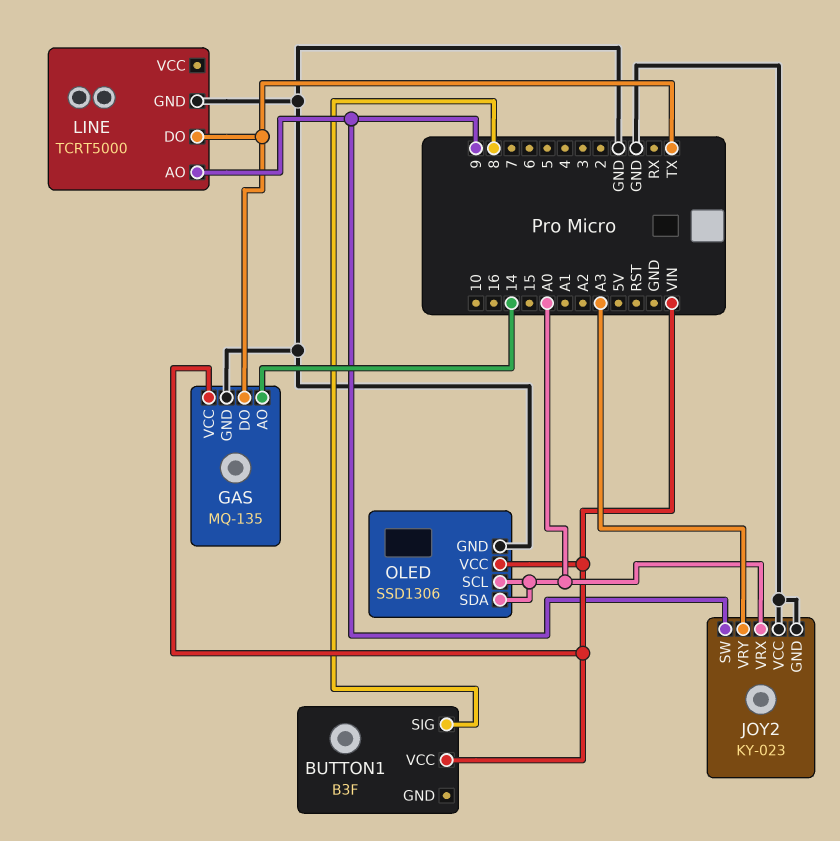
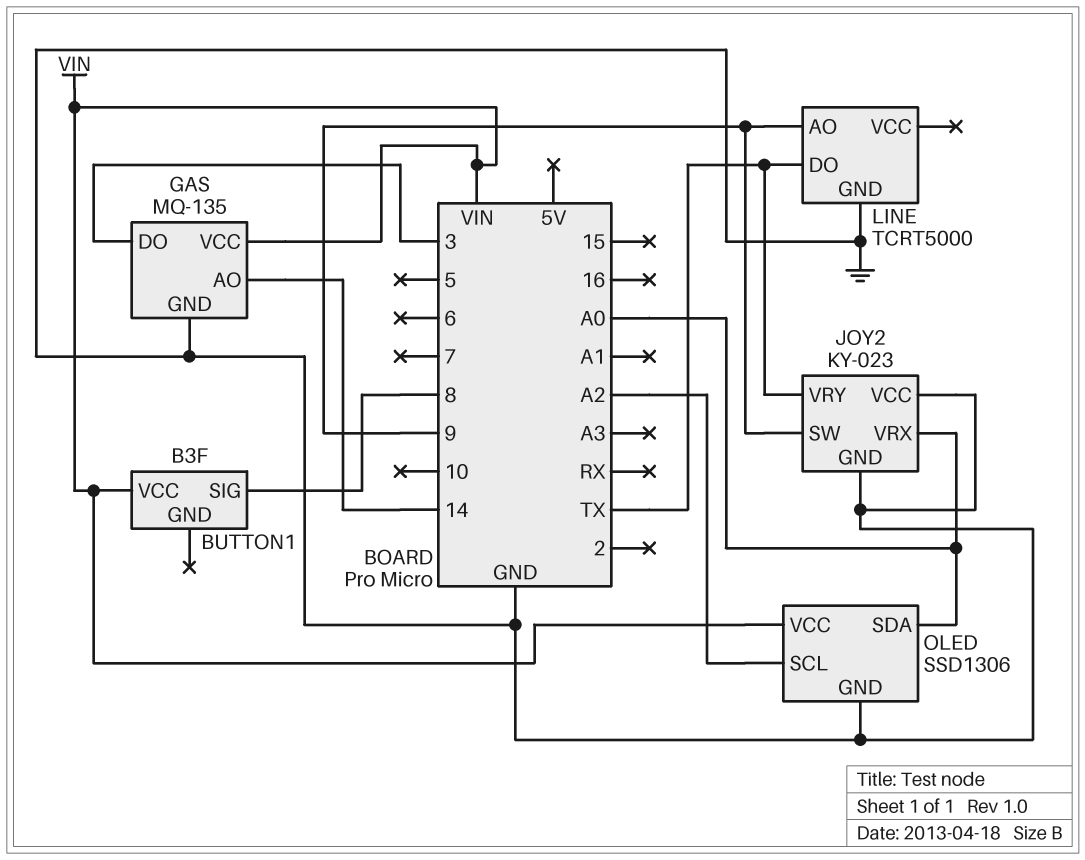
GAS pin DO: TX -> 3
JOY2 pin VRY: A3 -> TX
OLED pin SCL: A0 -> A2

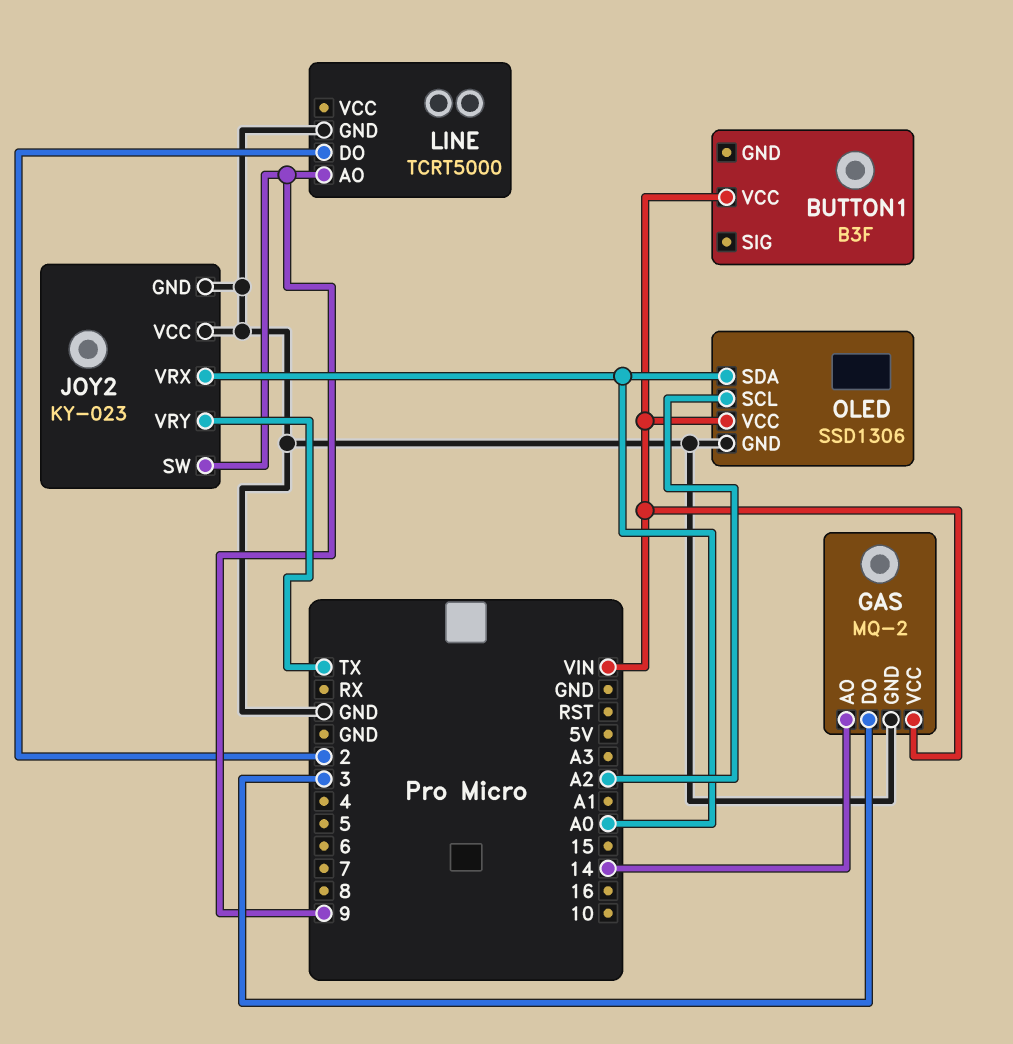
BUTTON1 pin SIG: 8 -> none
GAS: MQ-135 -> MQ-2
LINE pin DO: TX -> 2

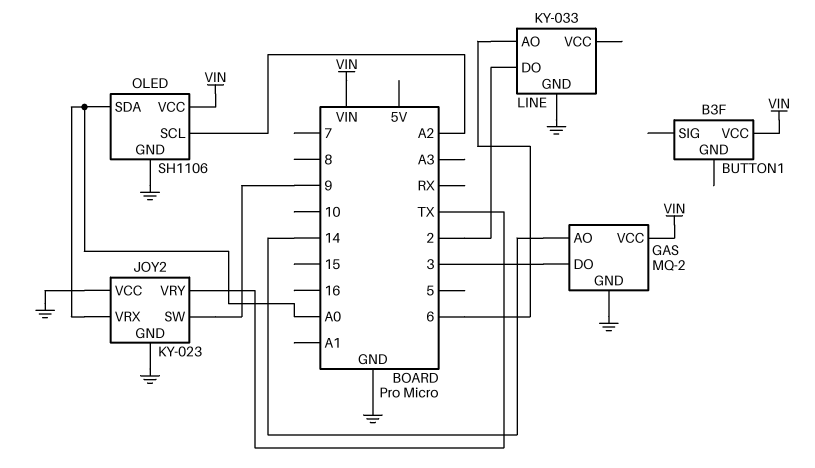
LINE: TCRT5000 -> KY-033
LINE pin AO: 9 -> 6
OLED: SSD1306 -> SH1106

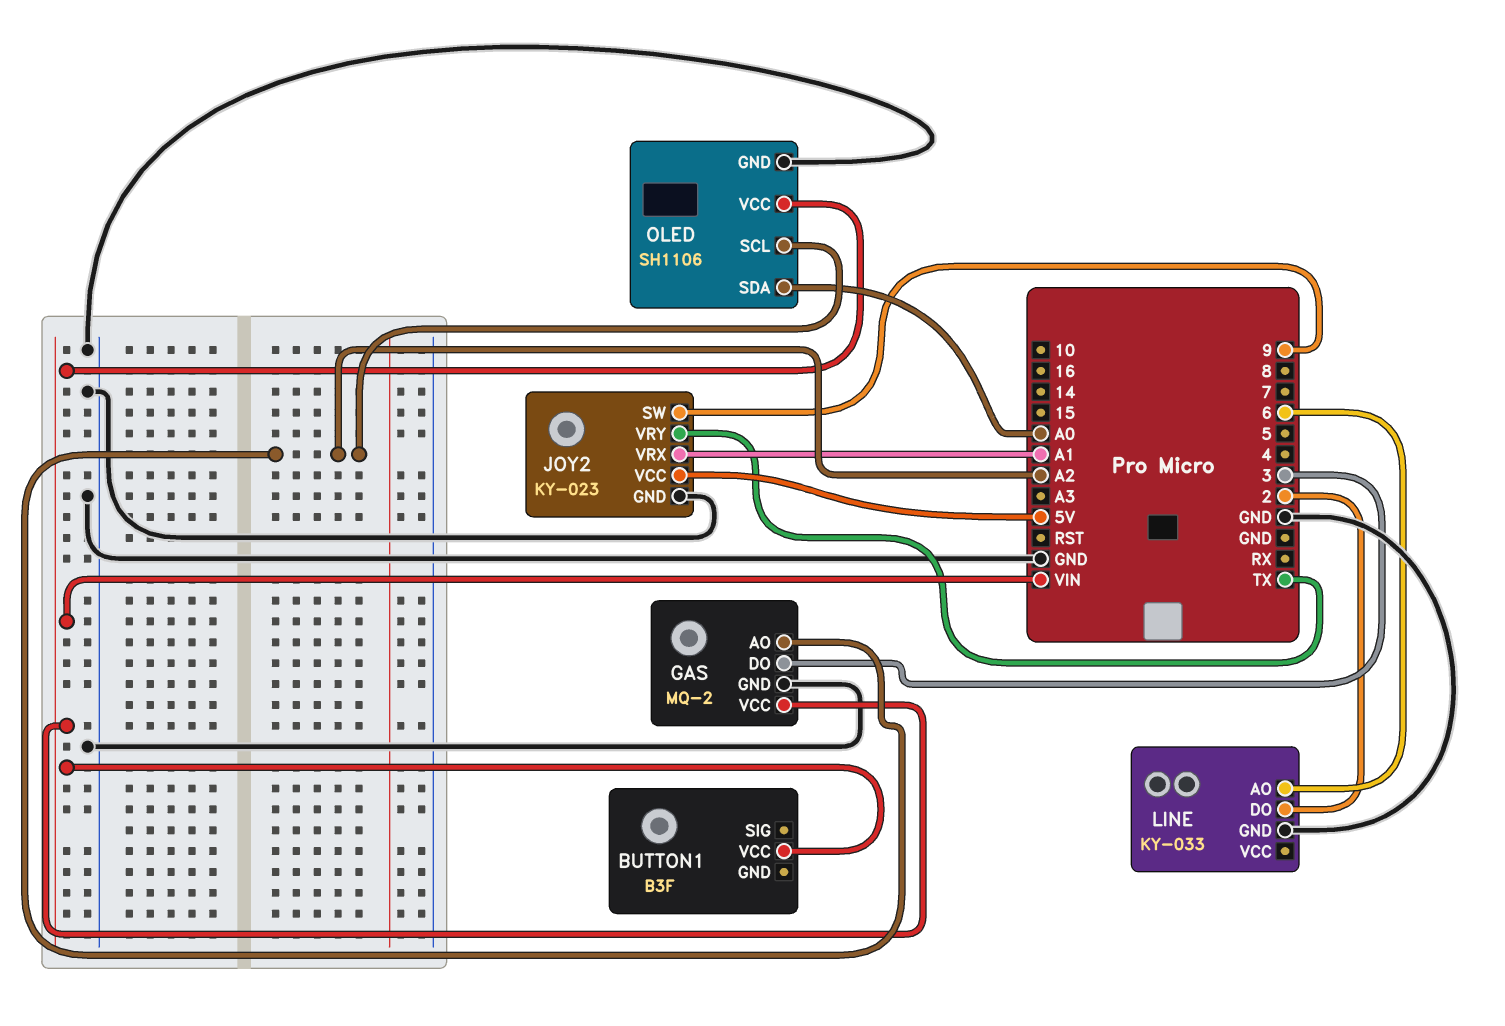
GAS pin AO: 14 -> A2
JOY2 pin VCC: GND -> 5V
JOY2 pin VRX: A0 -> A1

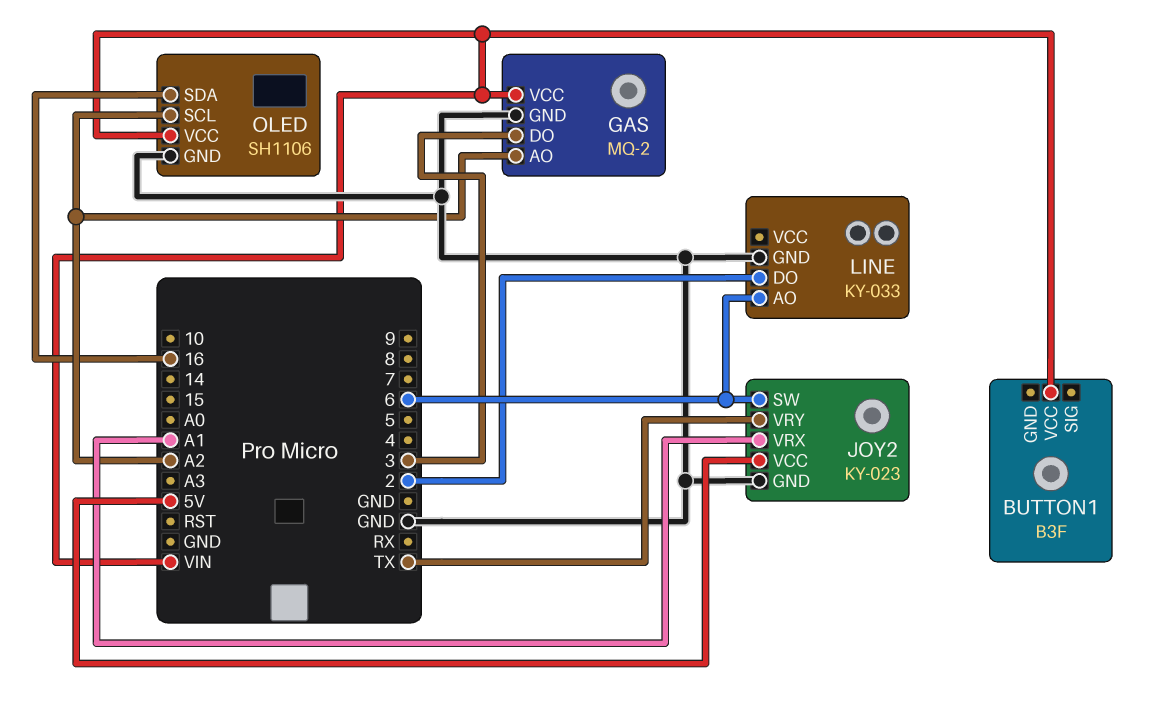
JOY2 pin SW: 9 -> 6
OLED pin SDA: A0 -> 16

